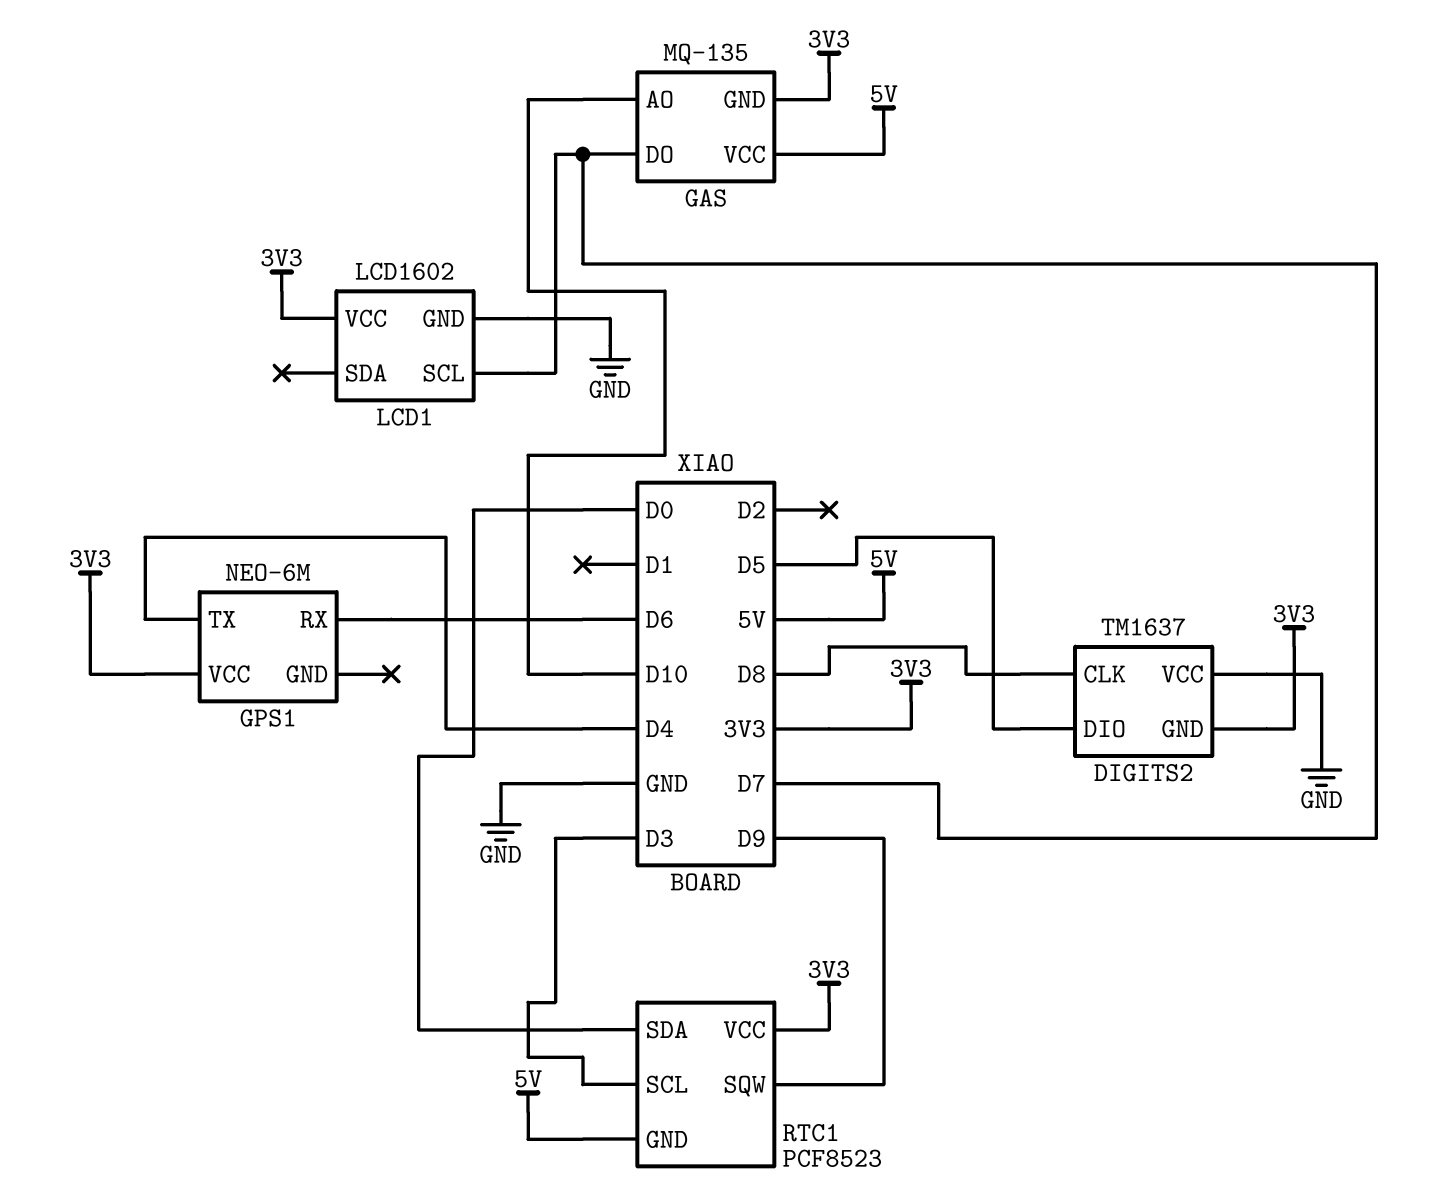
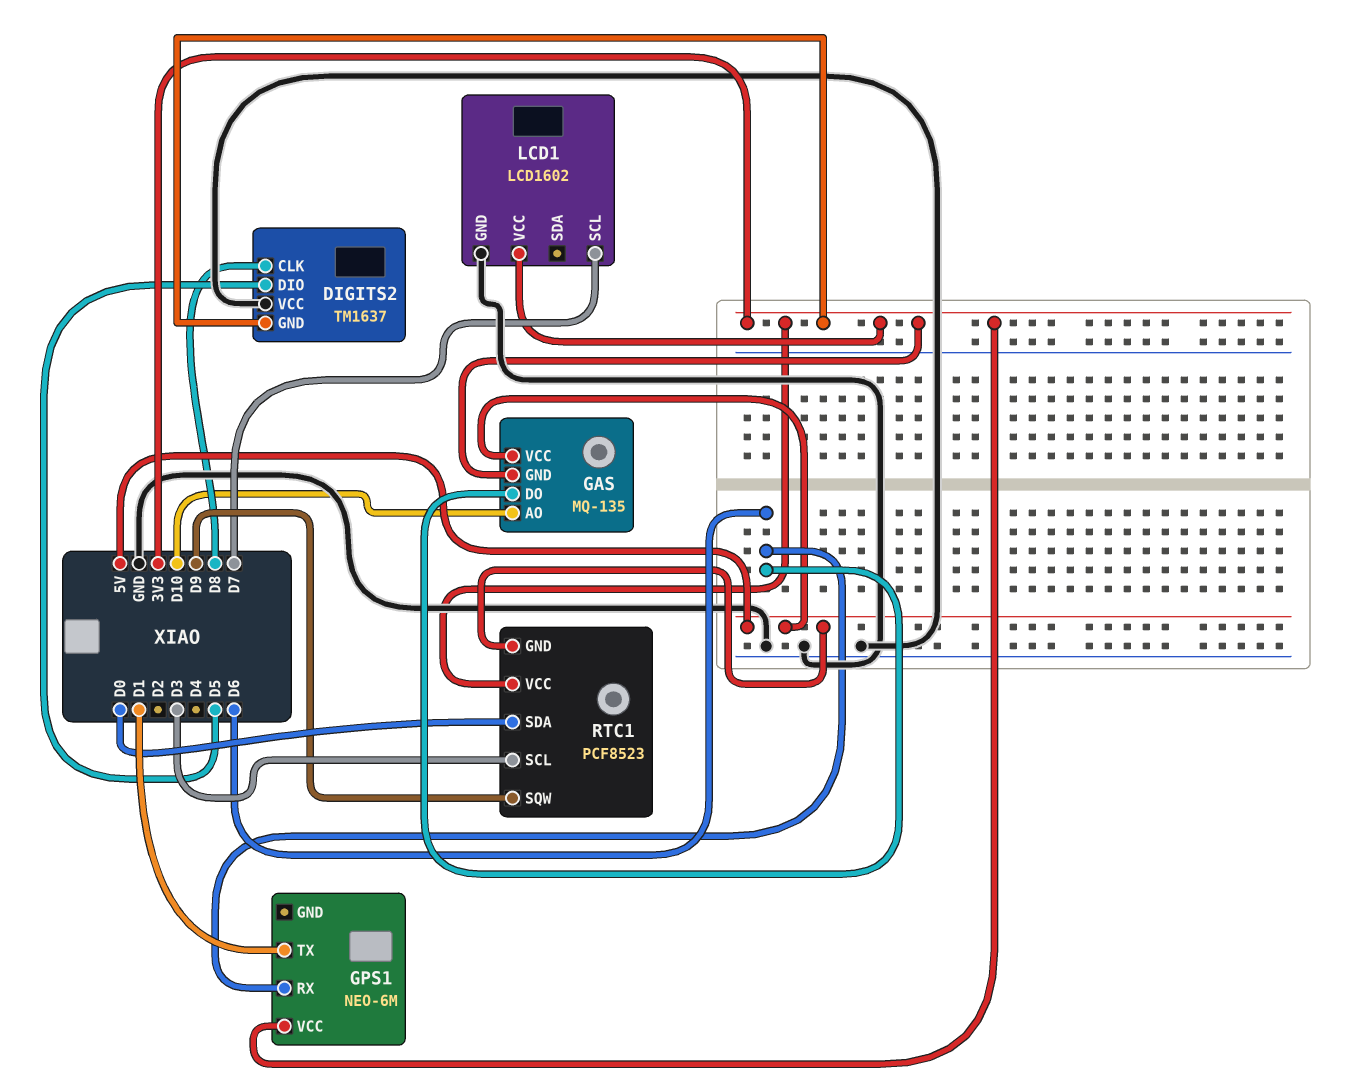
GAS pin DO: D7 -> D6
GPS1 pin TX: D4 -> D1

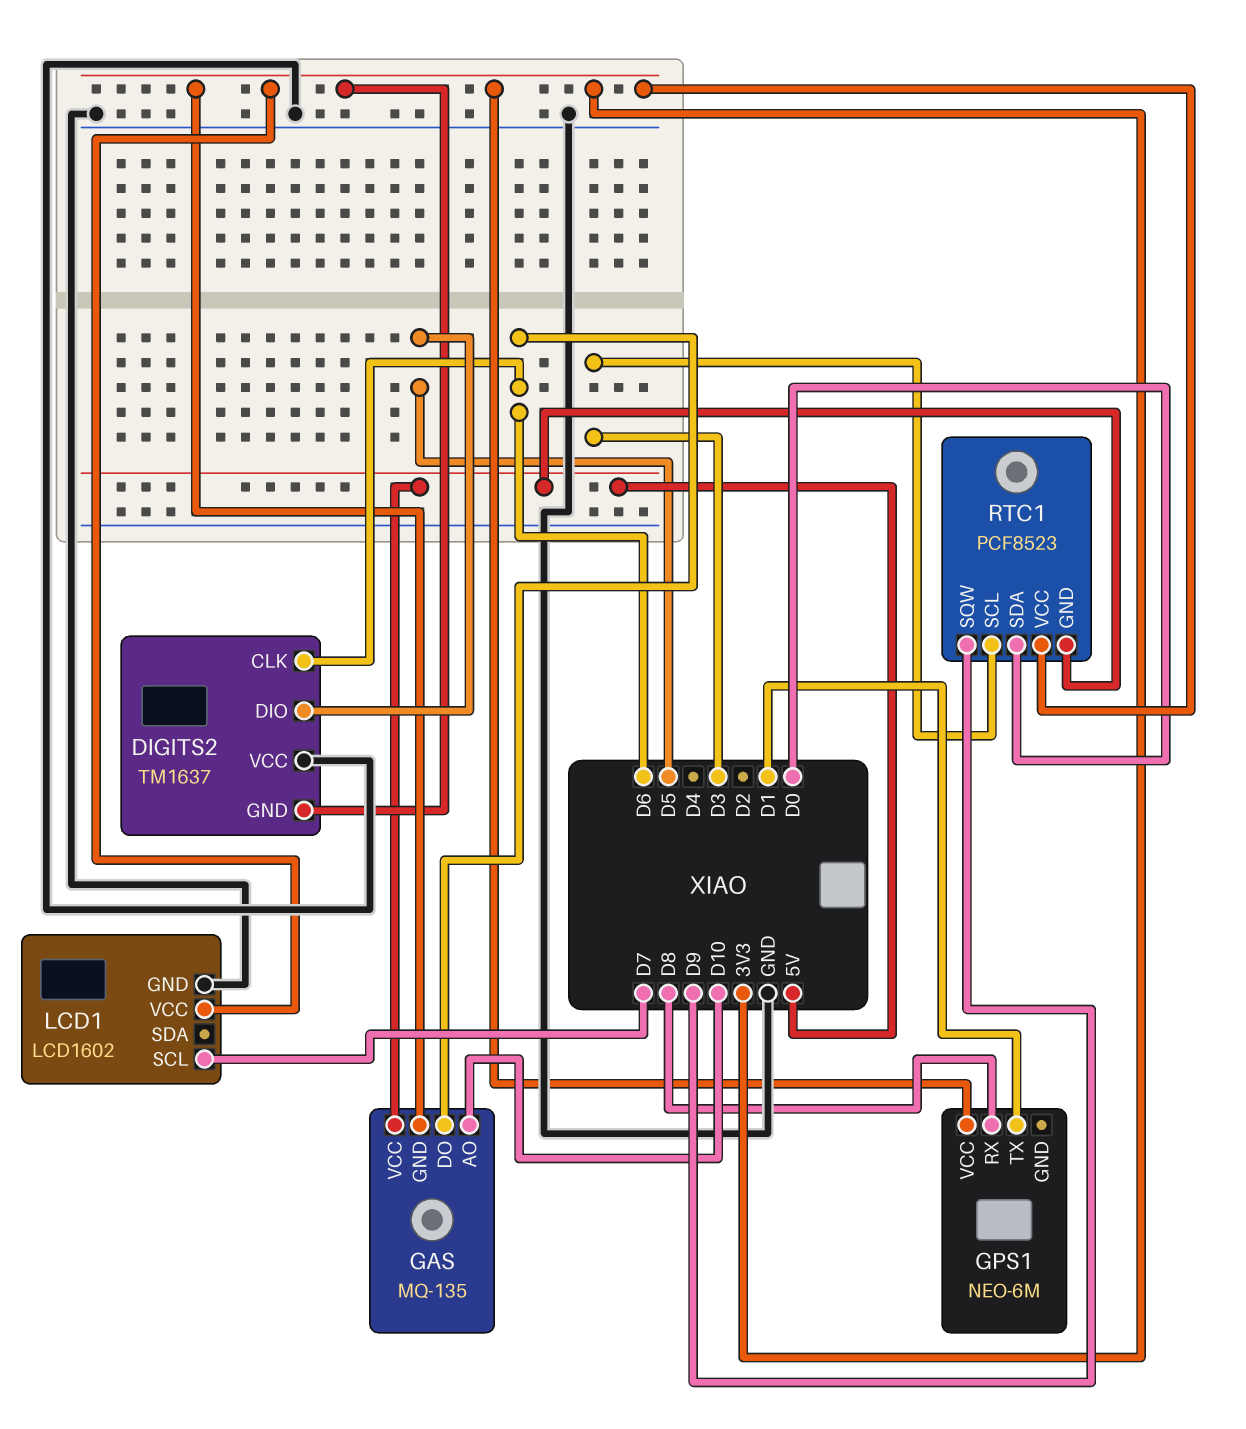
DIGITS2 pin CLK: D8 -> D6
GPS1 pin RX: D6 -> D8

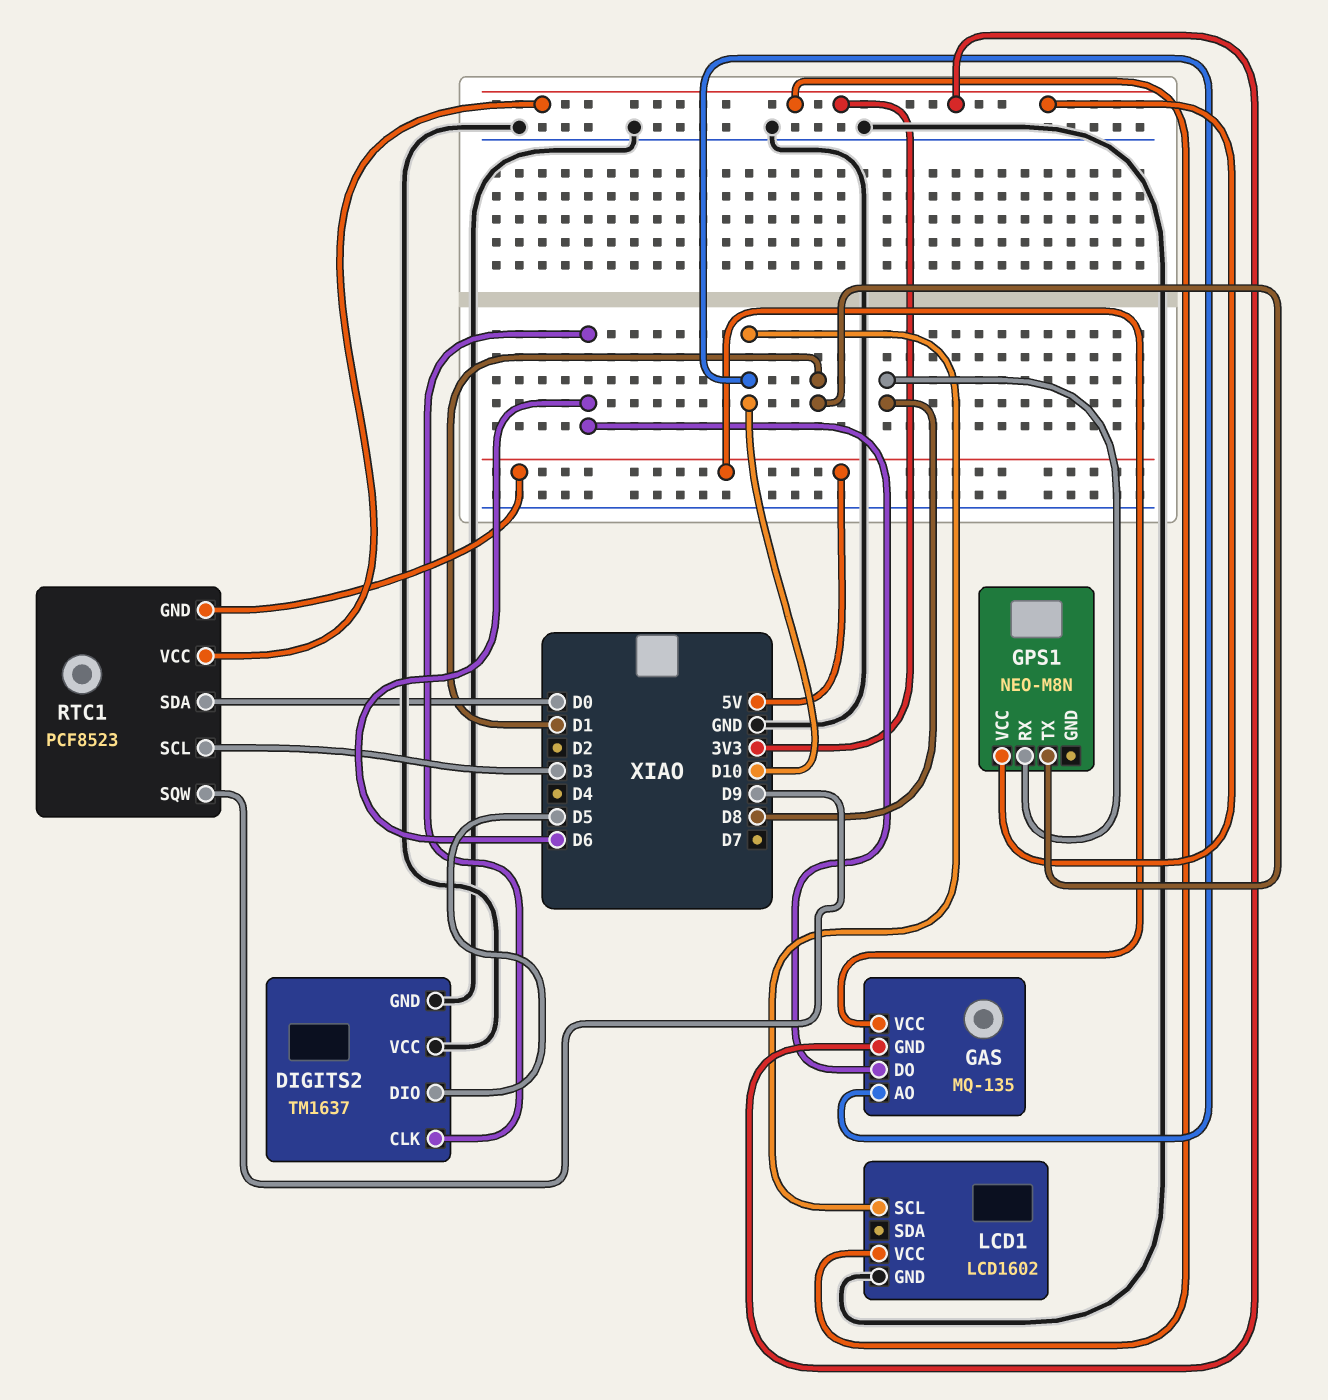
DIGITS2 pin GND: 3V3 -> GND
GPS1: NEO-6M -> NEO-M8N
LCD1 pin SCL: D7 -> D10

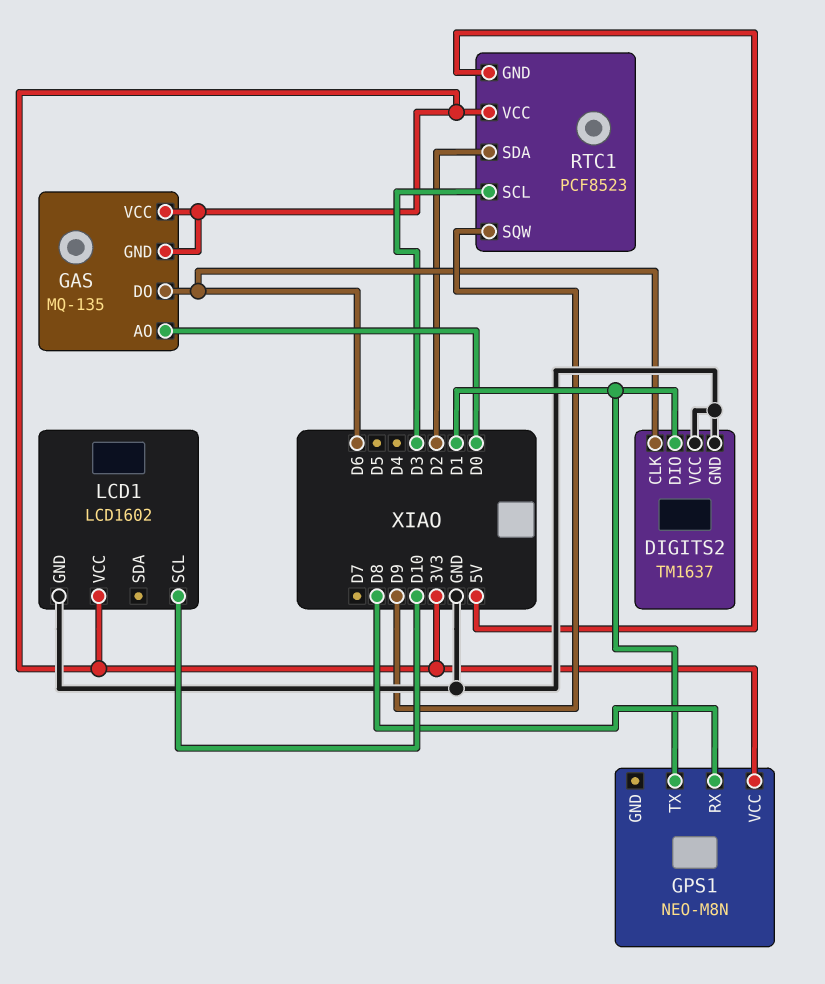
DIGITS2 pin DIO: D5 -> D1
GAS pin AO: D10 -> D0
GAS pin VCC: 5V -> 3V3
RTC1 pin SDA: D0 -> D2

